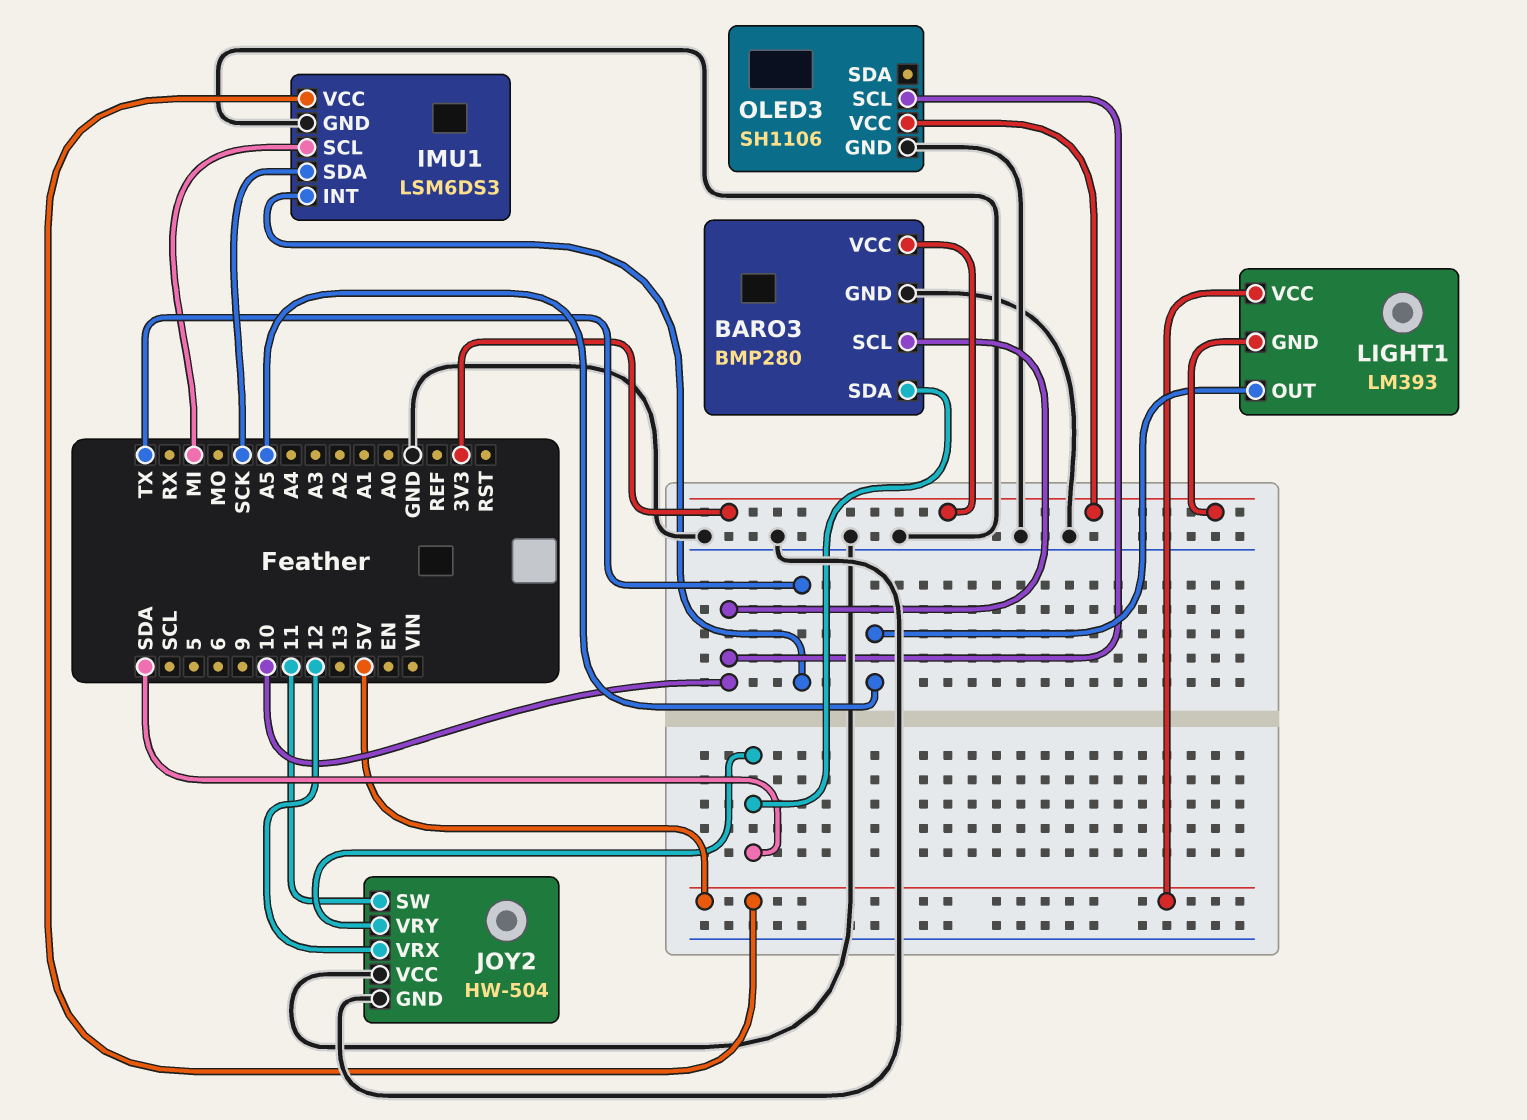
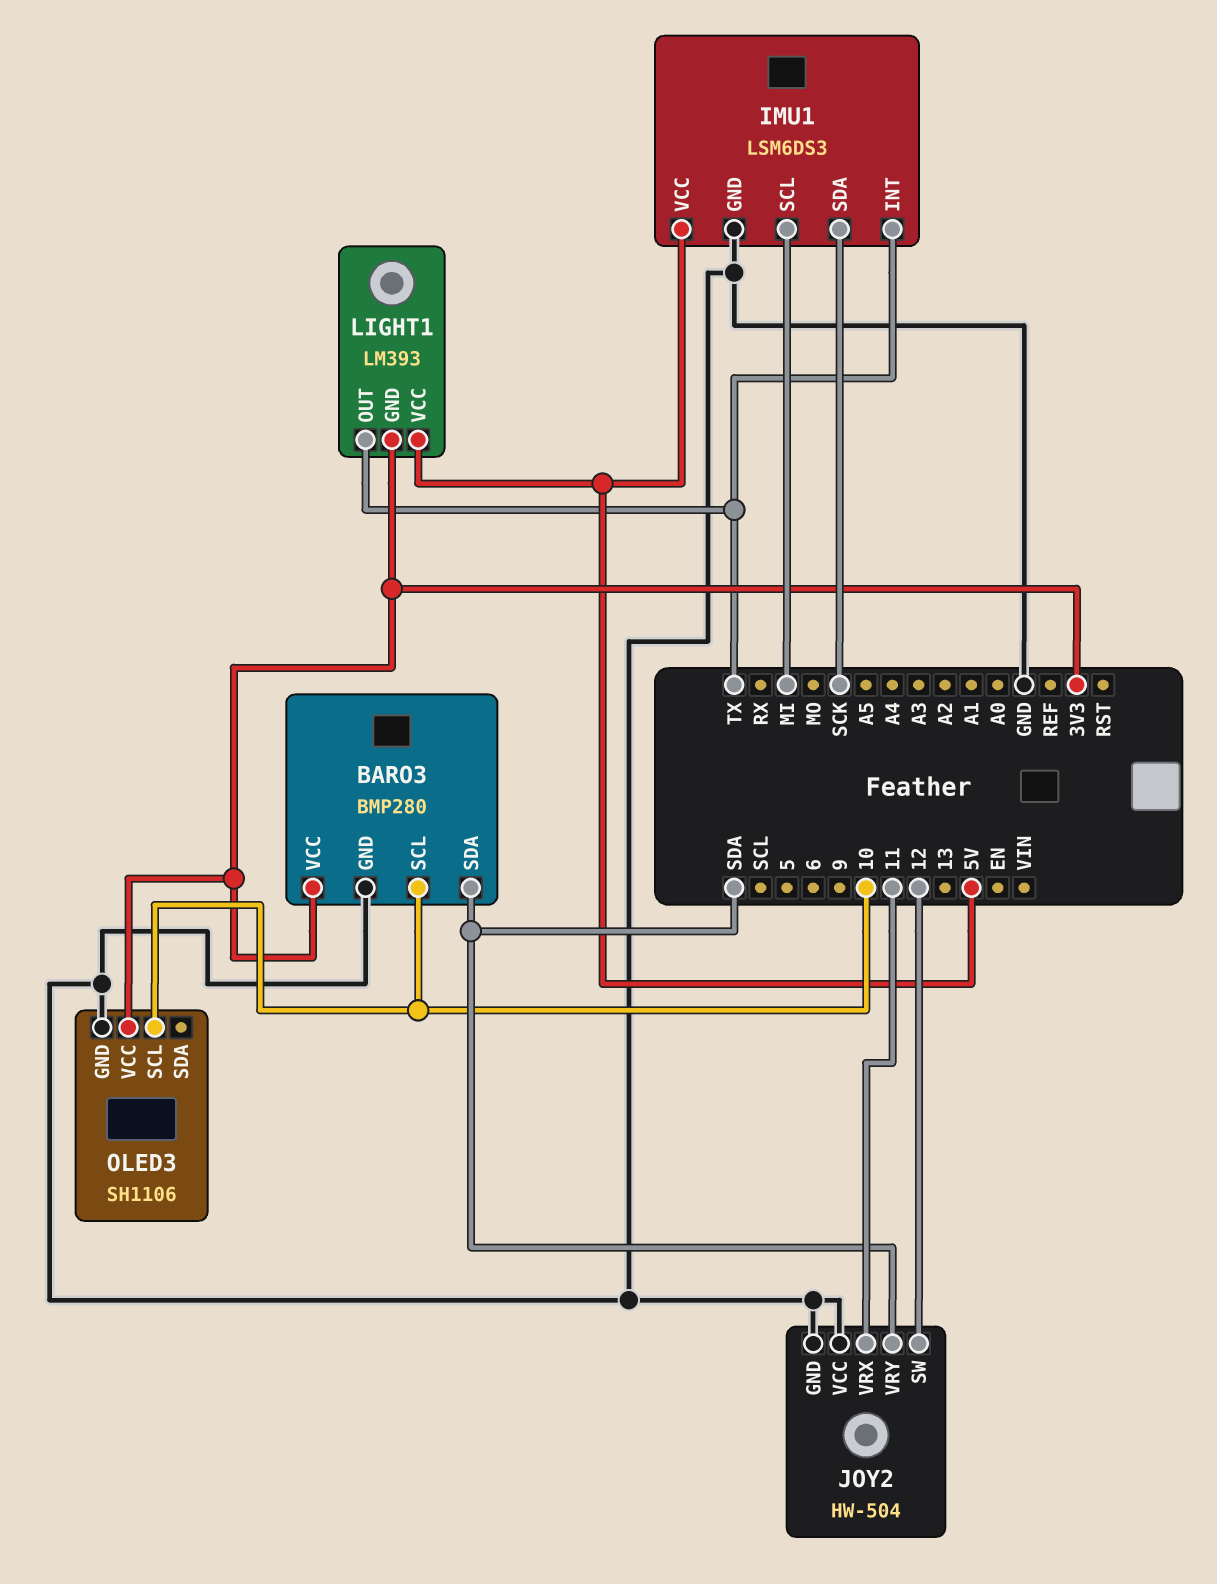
JOY2 pin SW: 11 -> 12
JOY2 pin VRX: 12 -> 11
LIGHT1 pin OUT: A5 -> TX

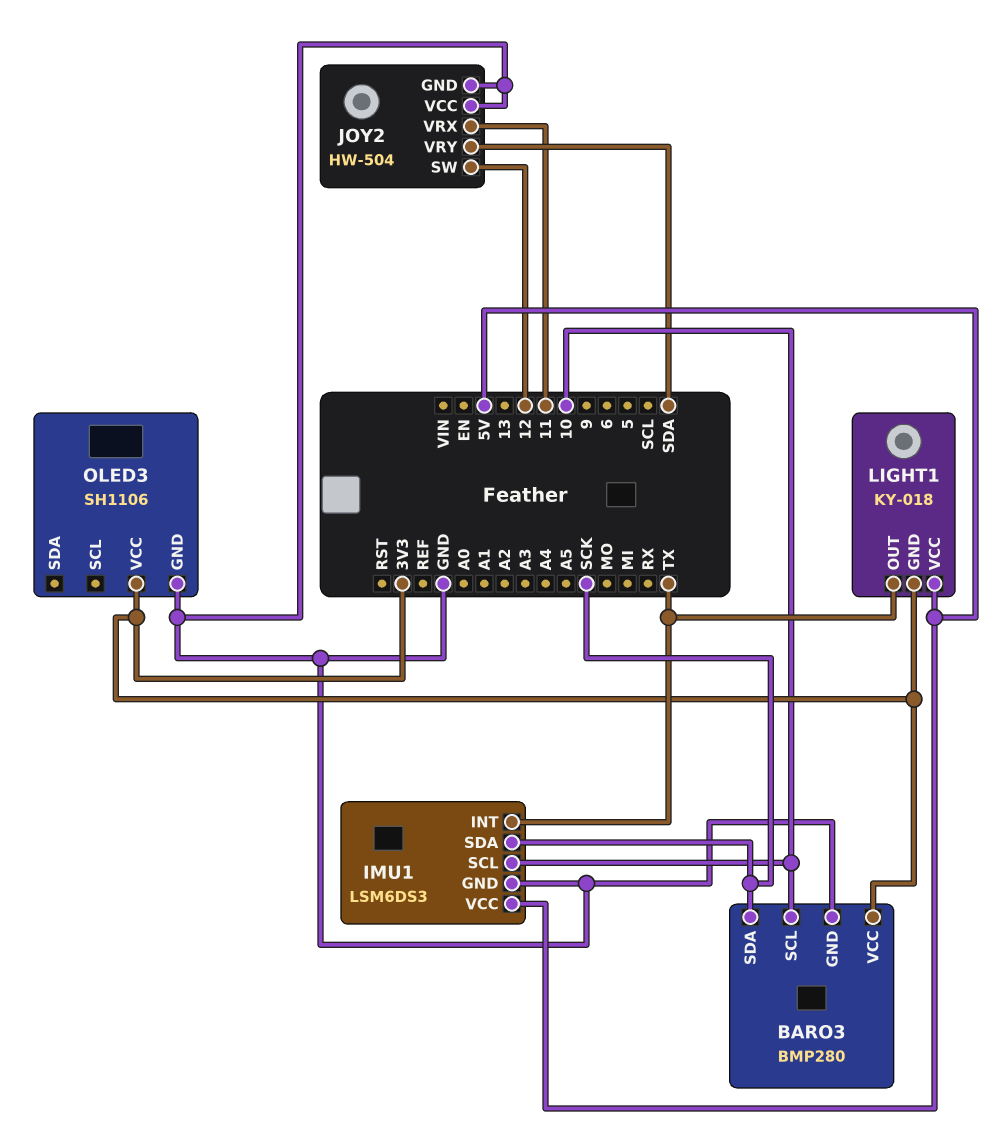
BARO3 pin SDA: SDA -> SCK
IMU1 pin SCL: MI -> 10
LIGHT1: LM393 -> KY-018
OLED3 pin SCL: 10 -> none

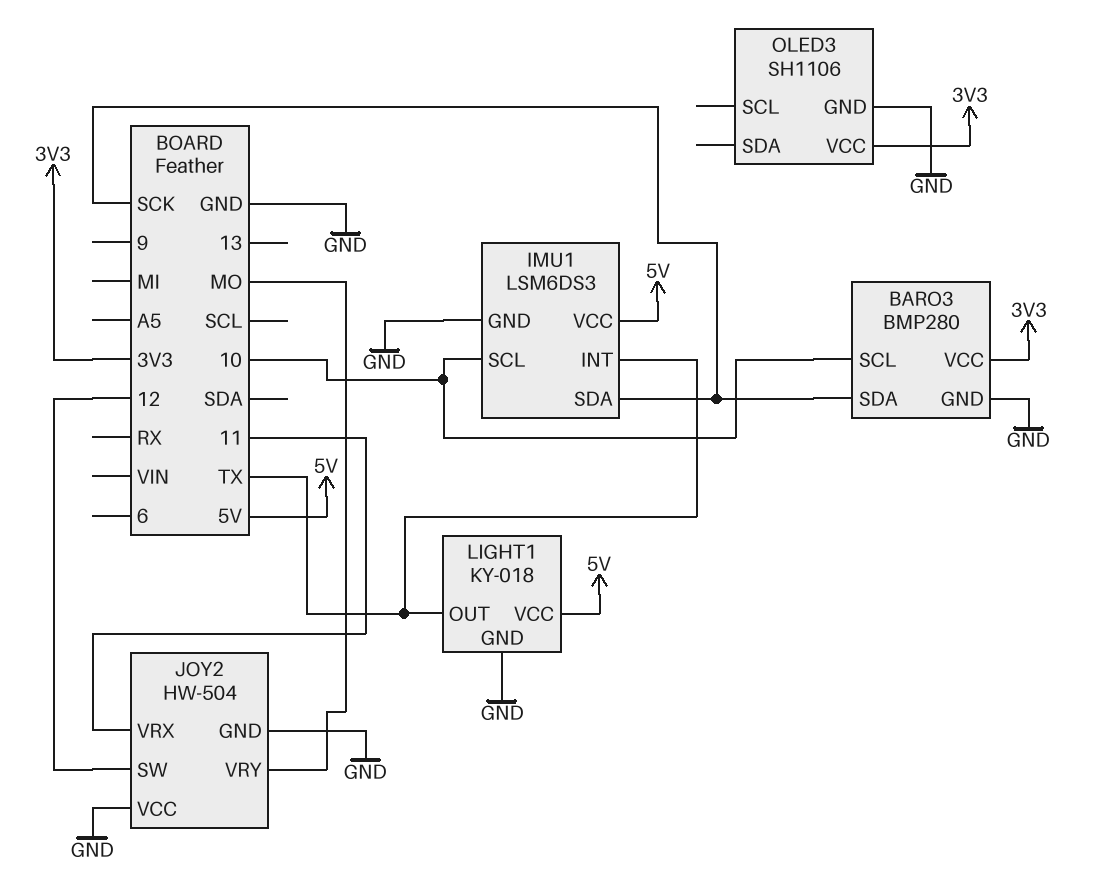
JOY2 pin VRY: SDA -> MO
LIGHT1 pin GND: 3V3 -> GND

